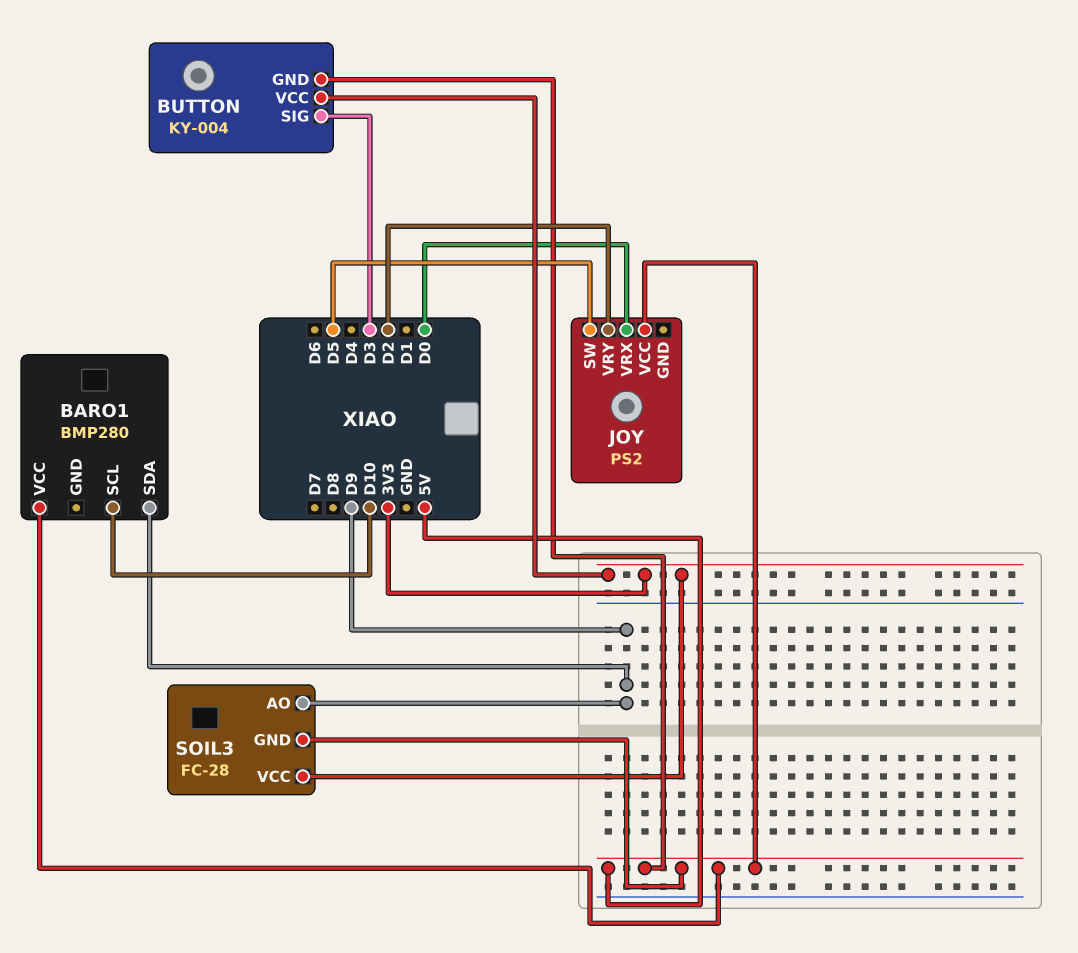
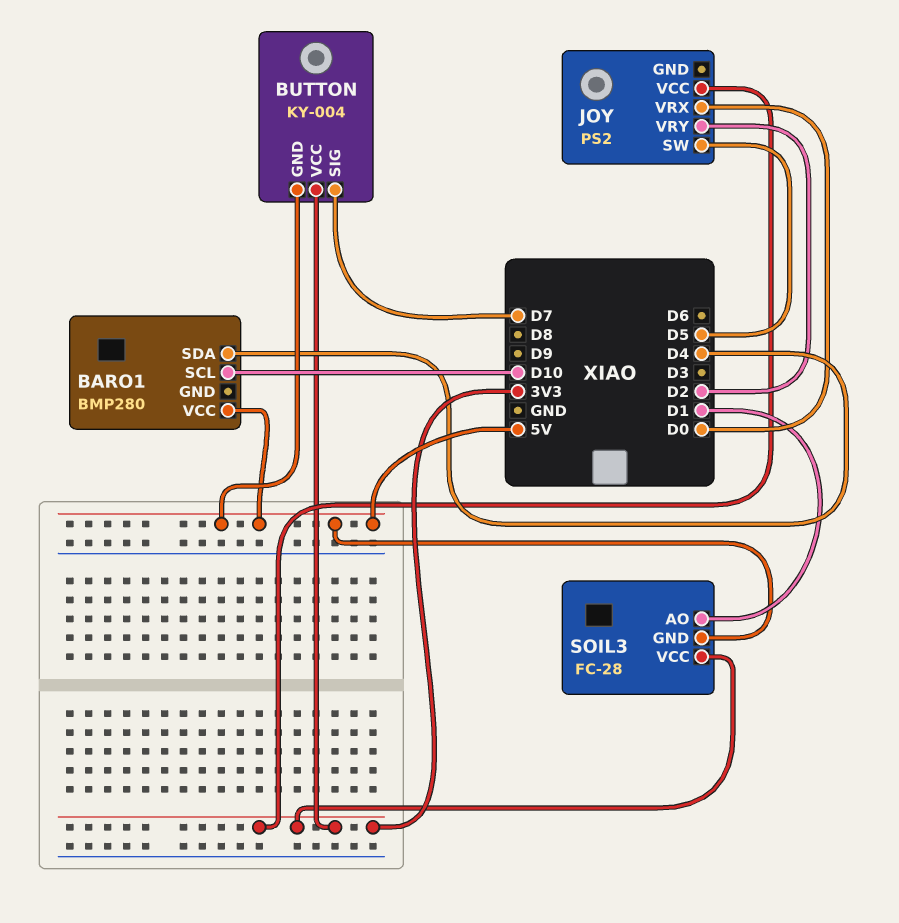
BARO1 pin SDA: D9 -> D4
BUTTON pin SIG: D3 -> D7
JOY pin VCC: 5V -> 3V3
SOIL3 pin AO: D9 -> D1

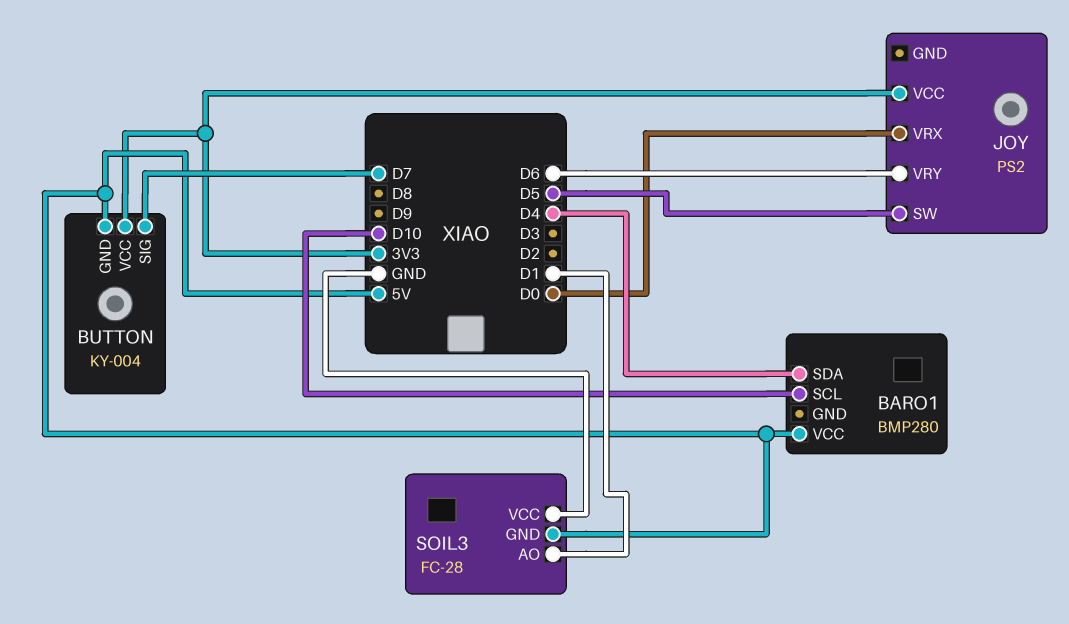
JOY pin VRY: D2 -> D6
SOIL3 pin VCC: 3V3 -> GND

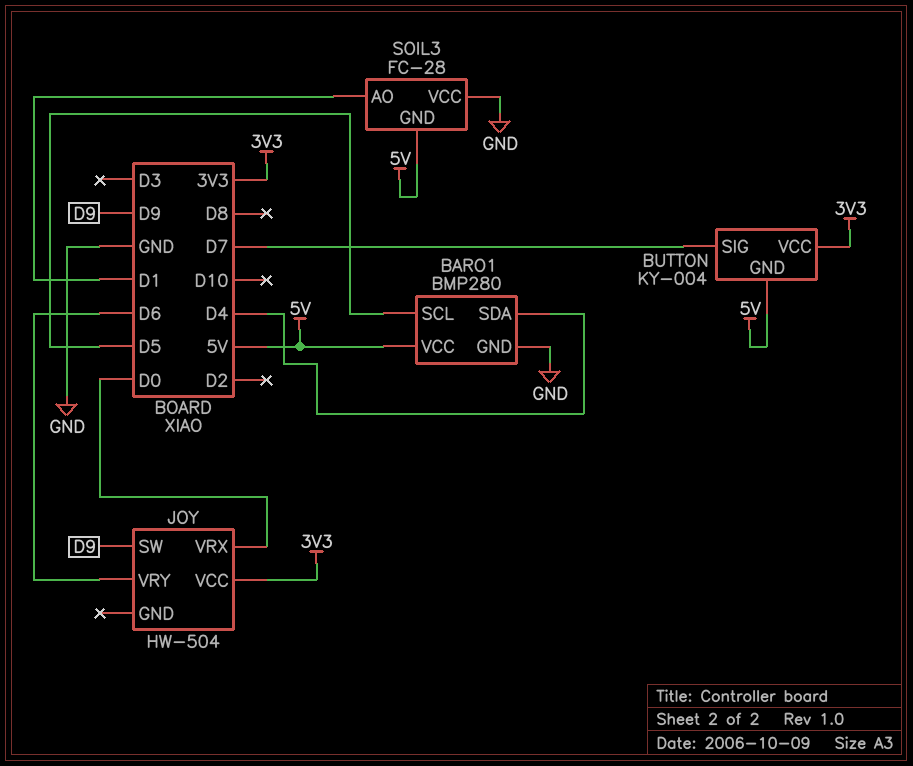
BARO1 pin GND: none -> GND
BARO1 pin SCL: D10 -> D5
JOY: PS2 -> HW-504
JOY pin SW: D5 -> D9

